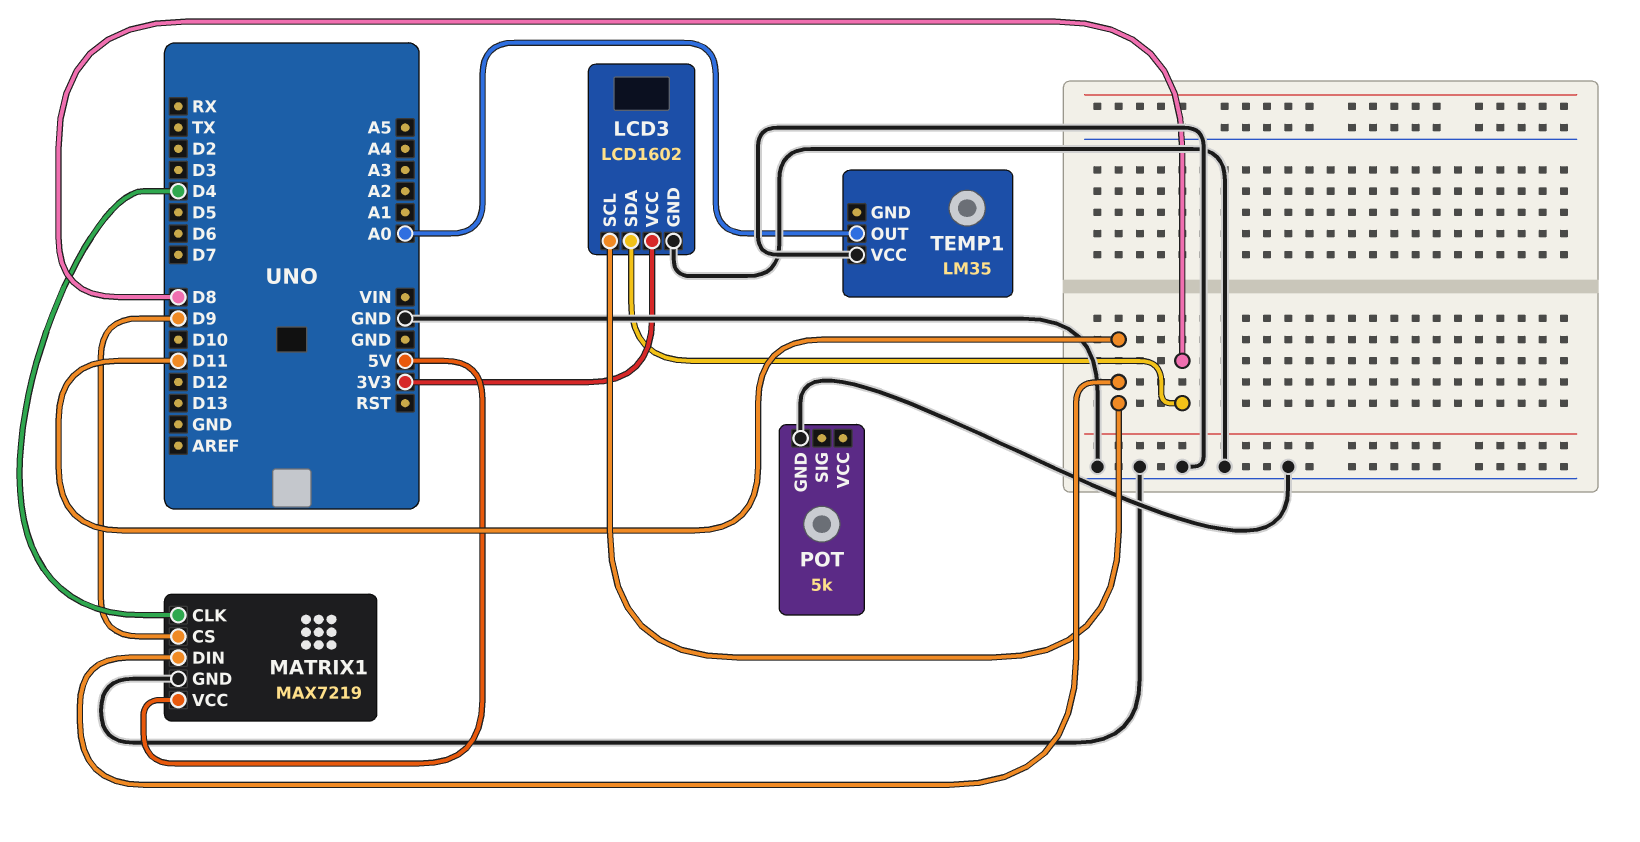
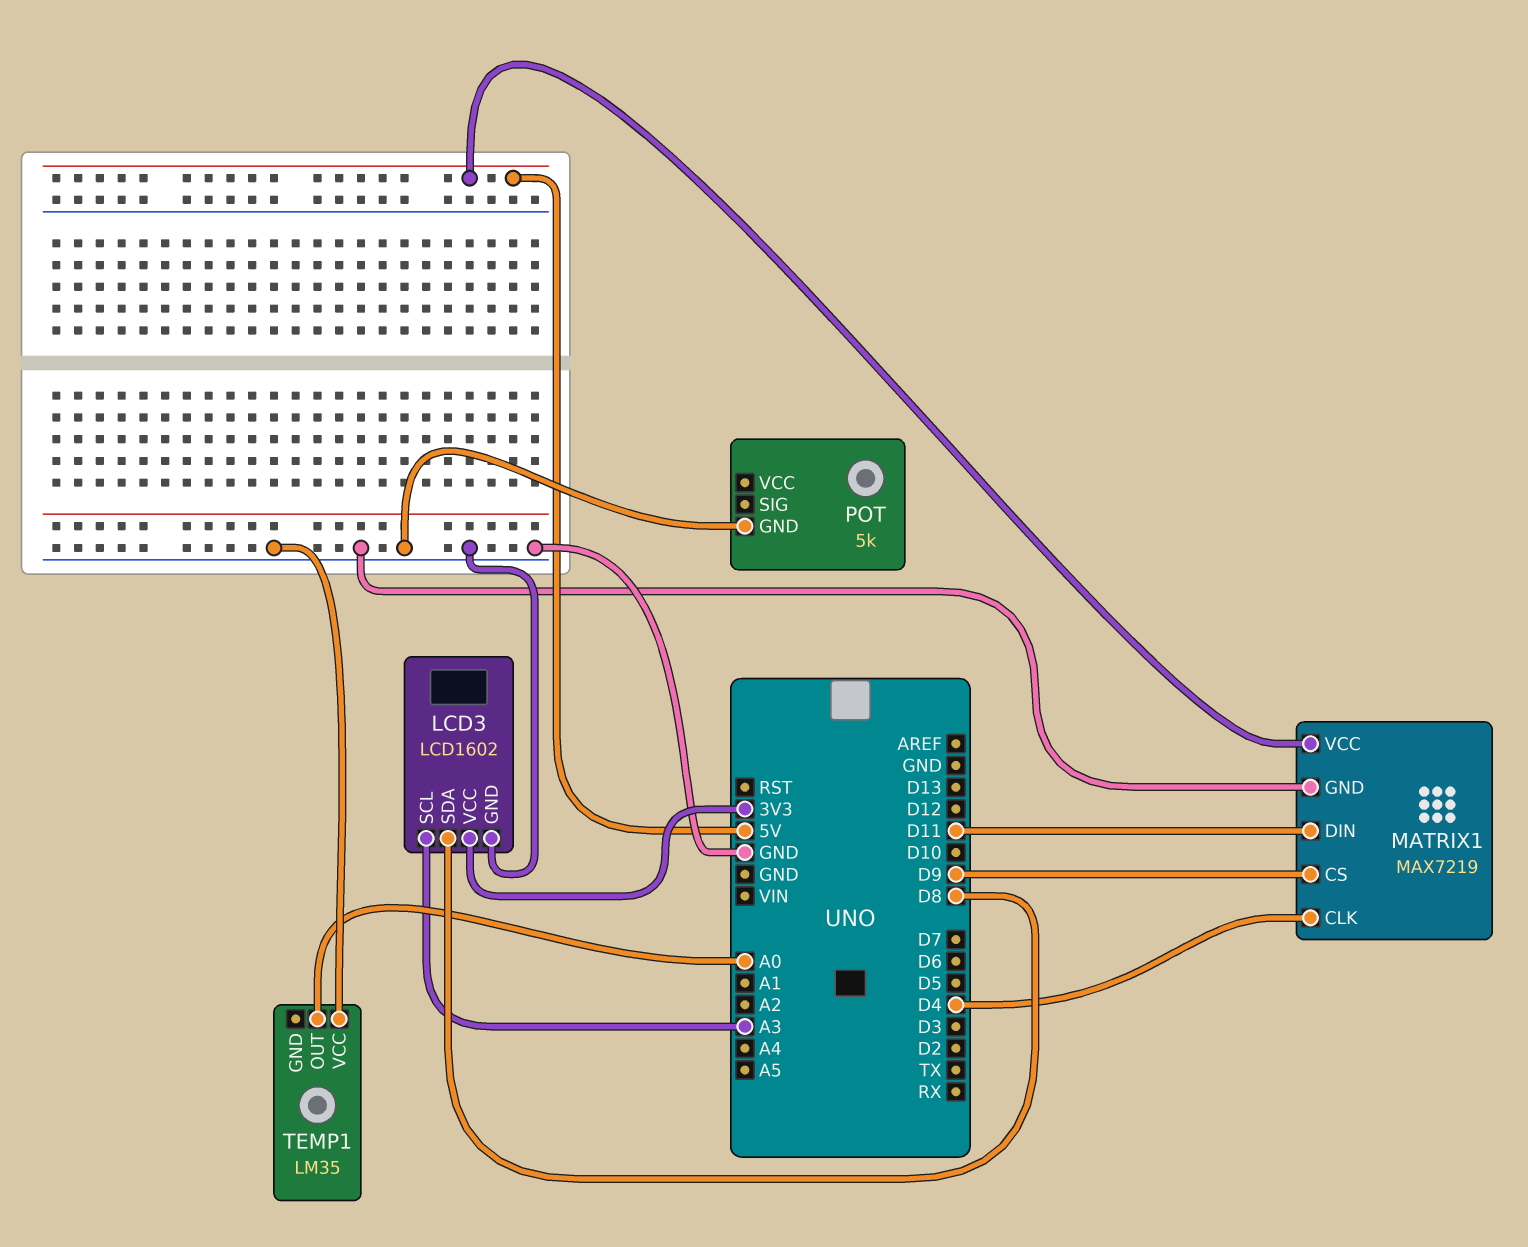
LCD3 pin SCL: D11 -> A3

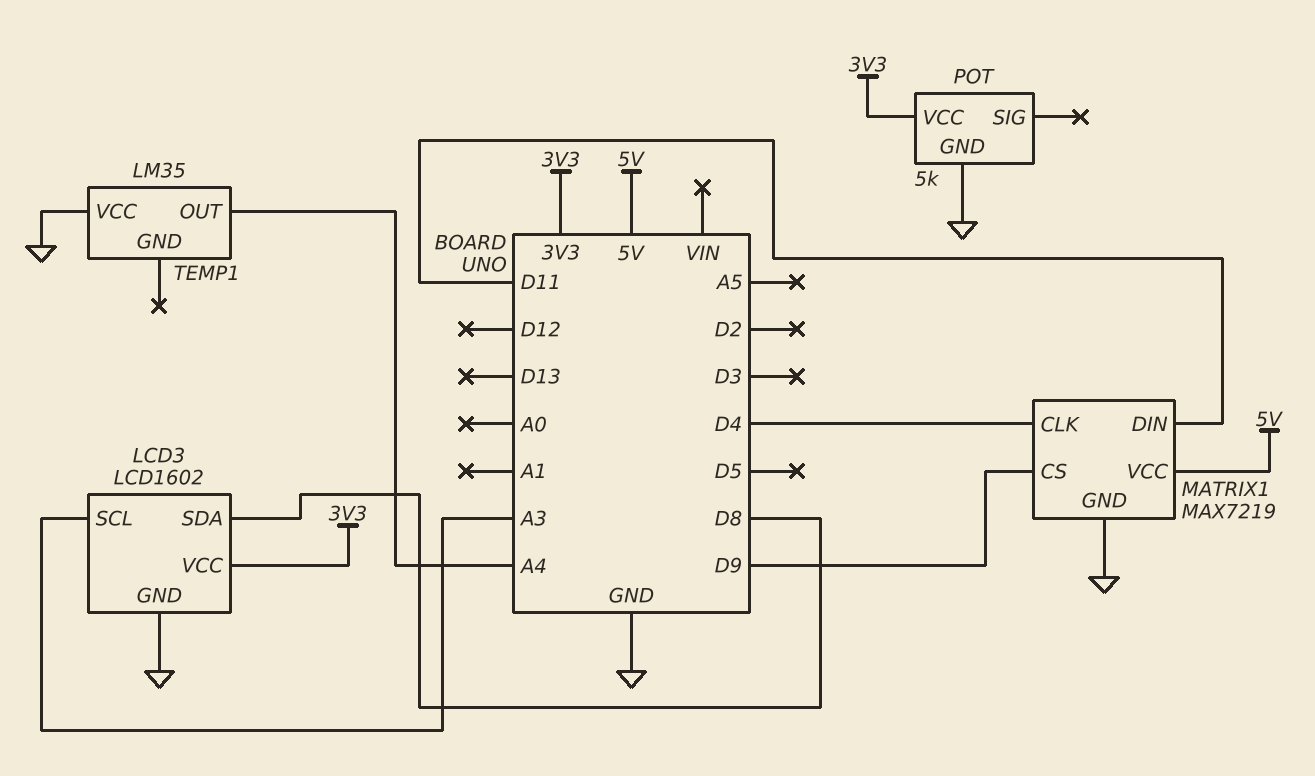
POT pin VCC: none -> 3V3
TEMP1 pin OUT: A0 -> A4

